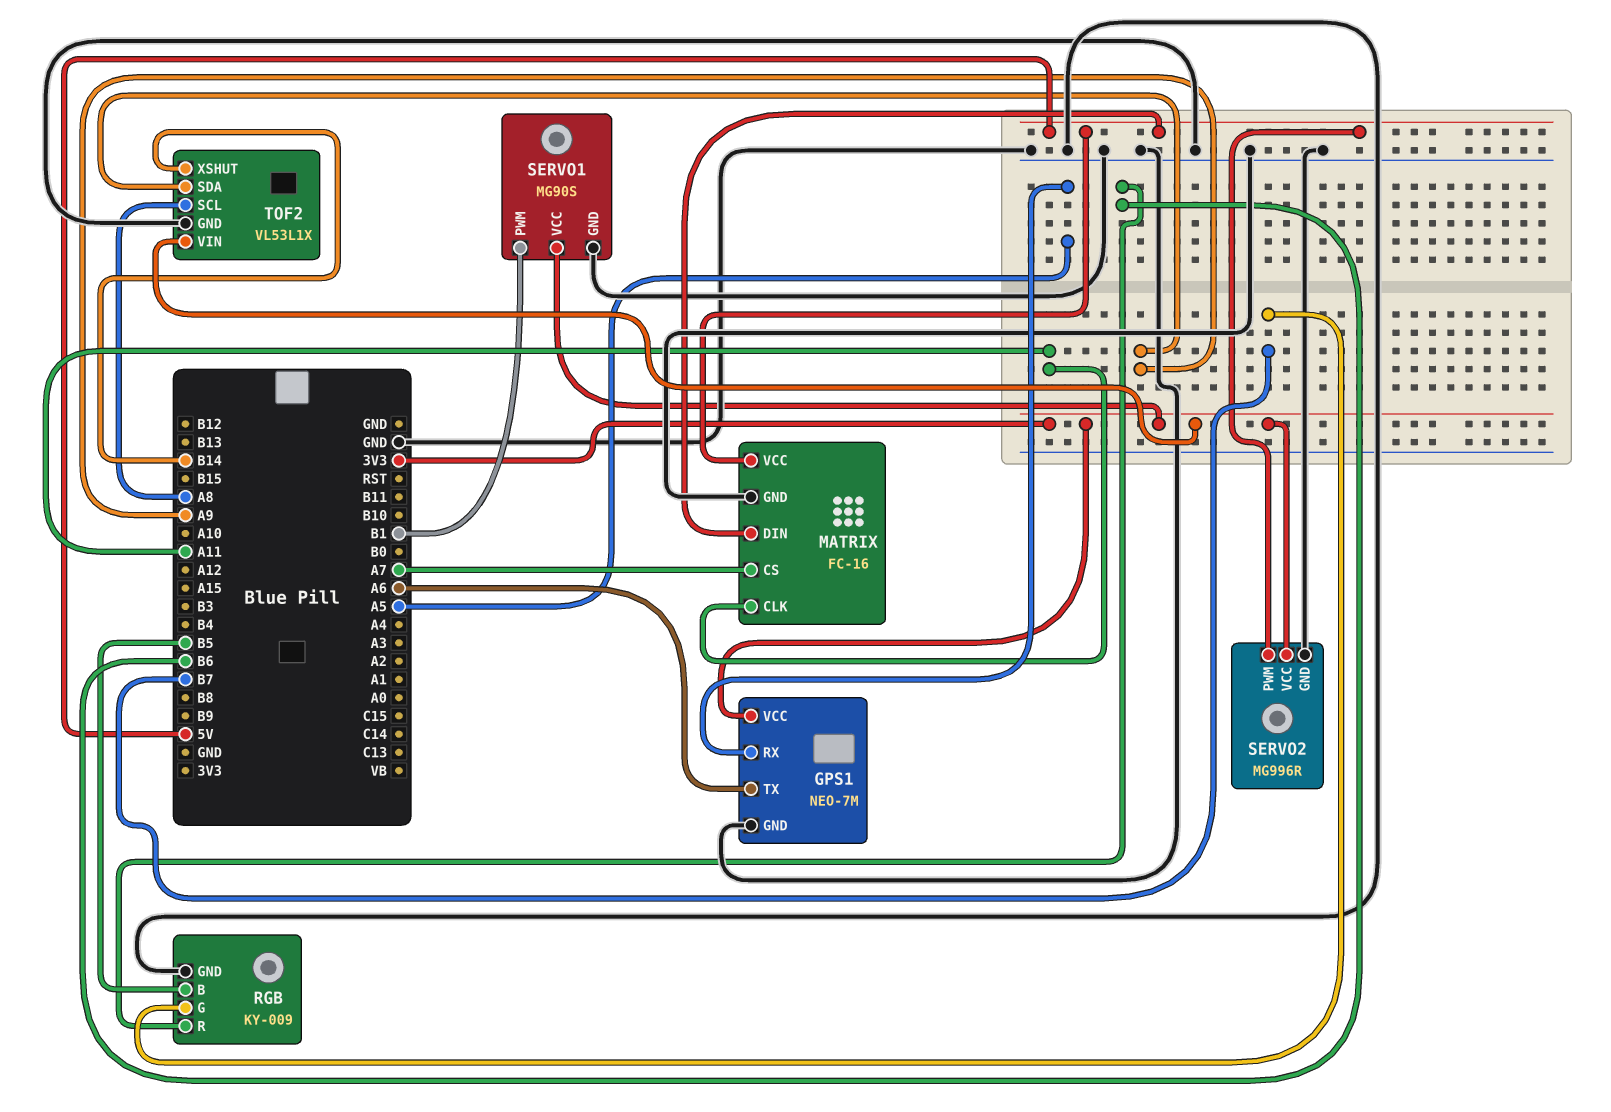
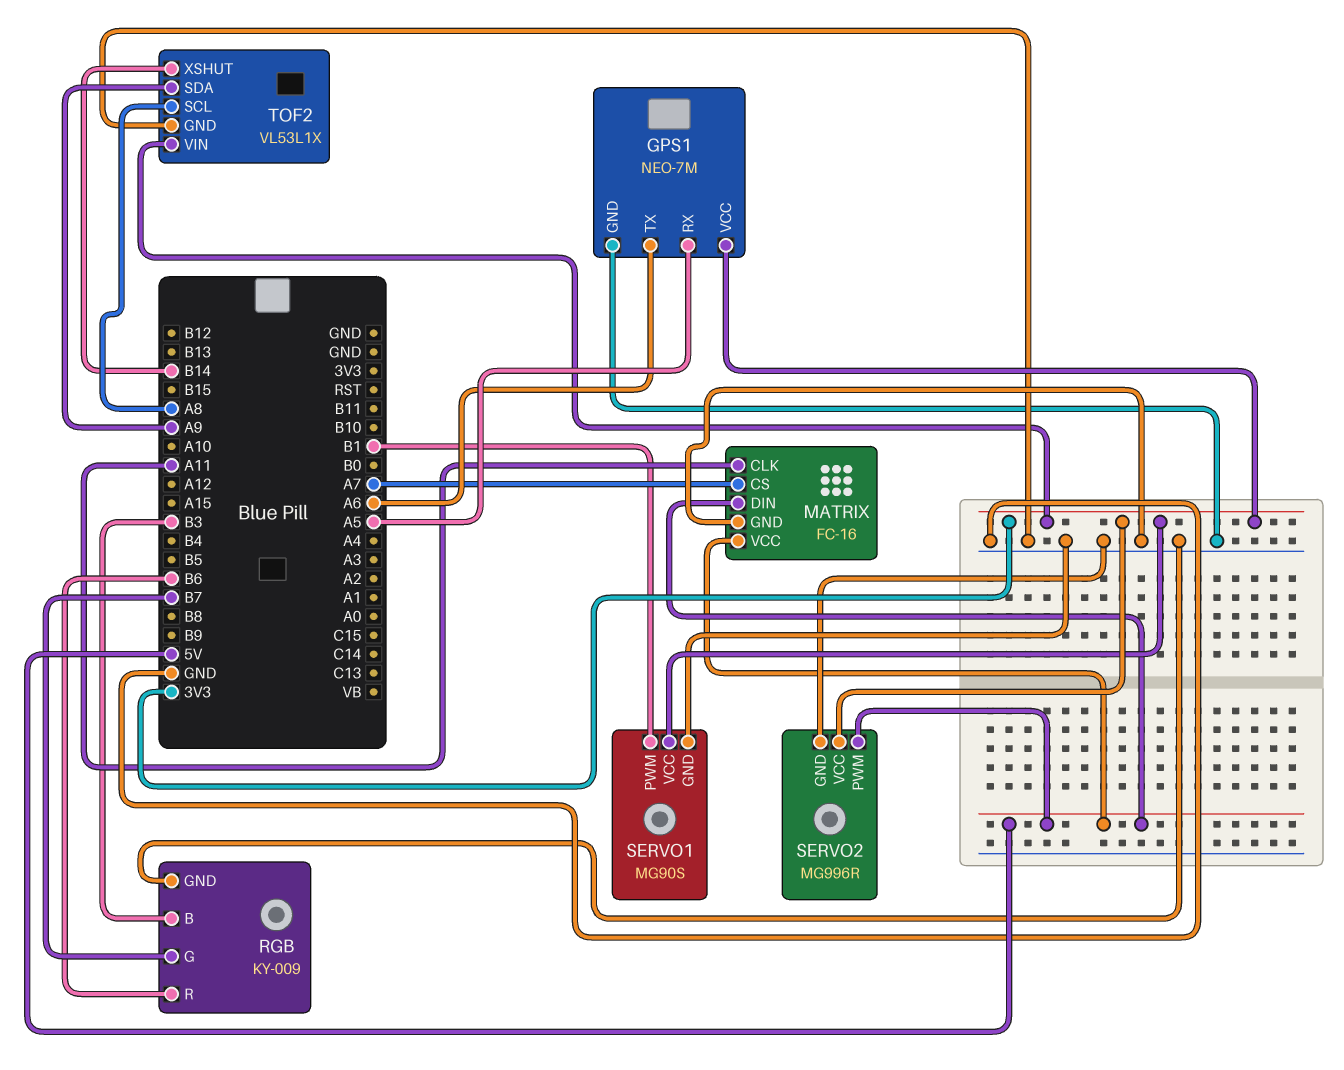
RGB pin B: B5 -> B3

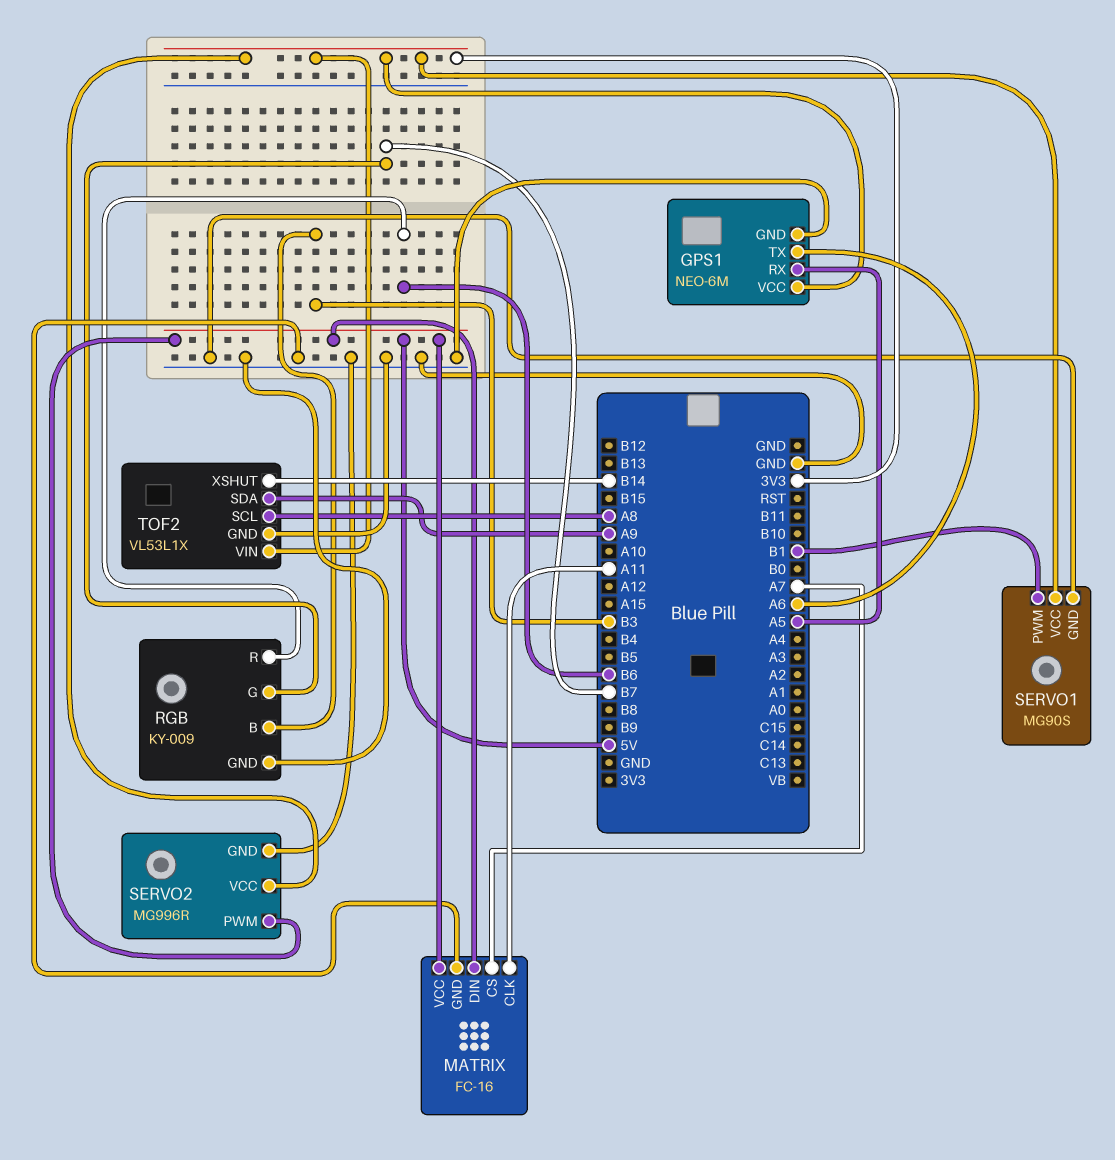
GPS1: NEO-7M -> NEO-6M

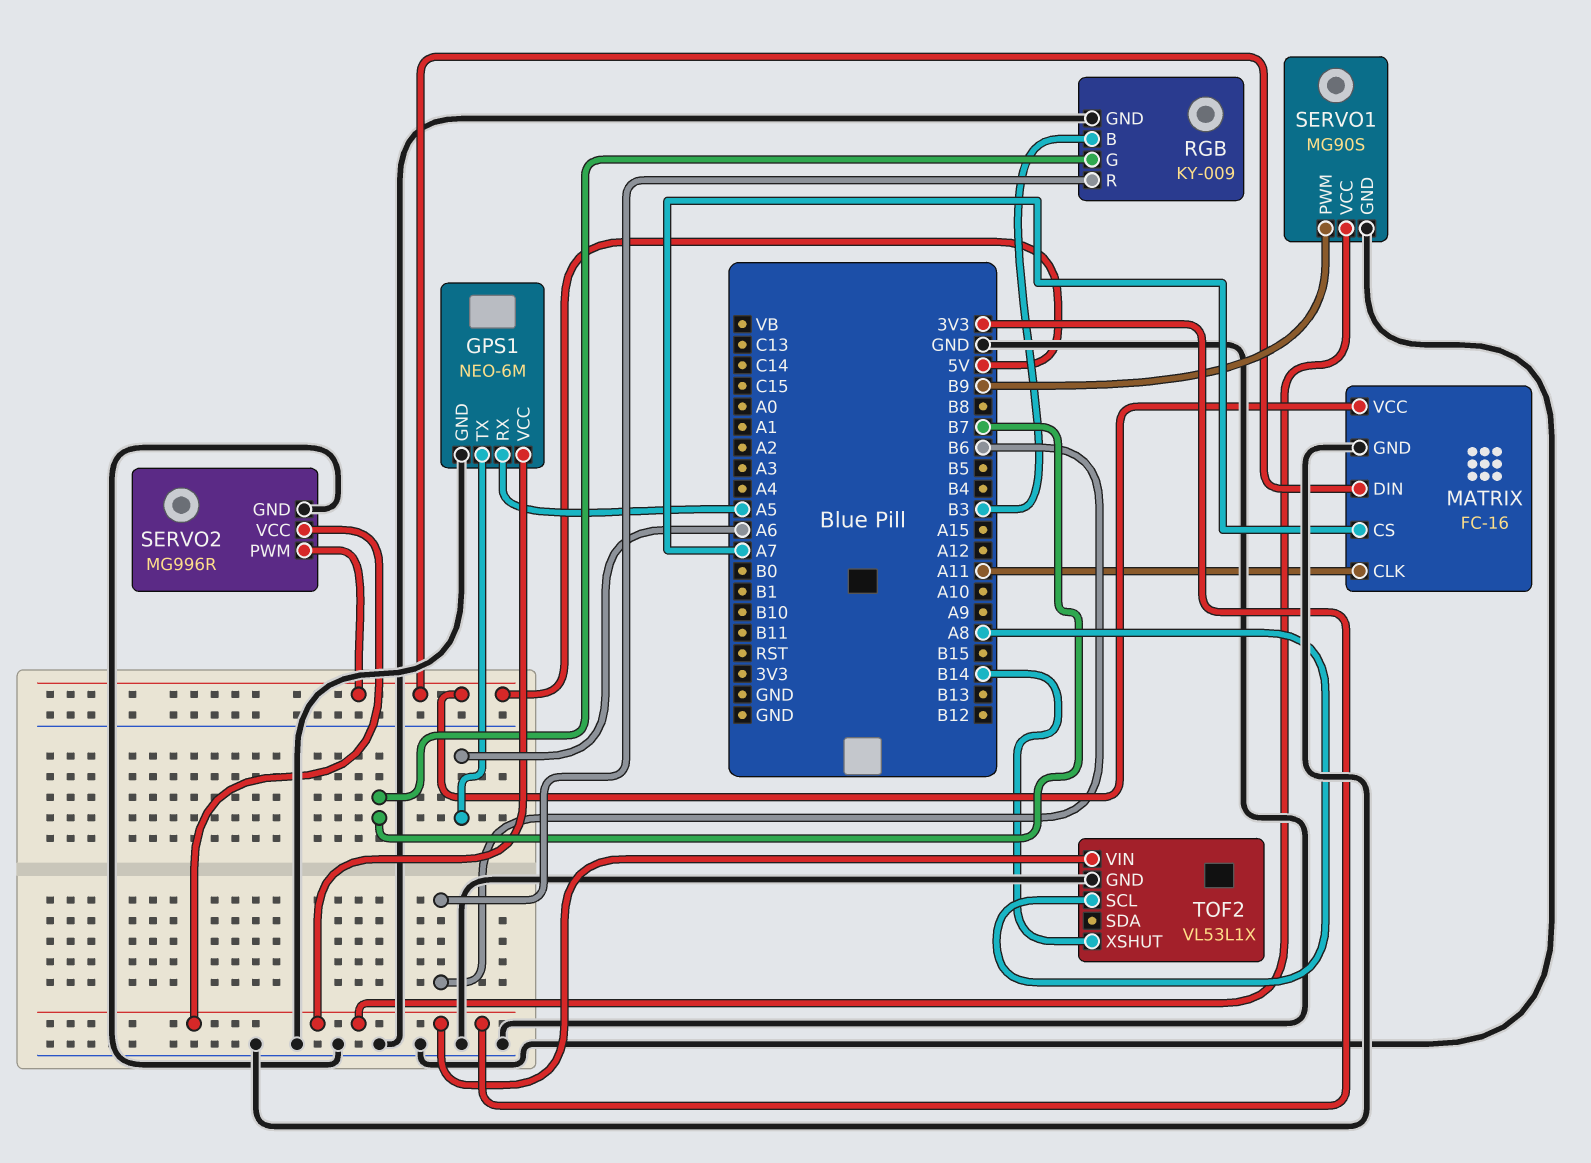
SERVO1 pin PWM: B1 -> B9
TOF2 pin SDA: A9 -> none

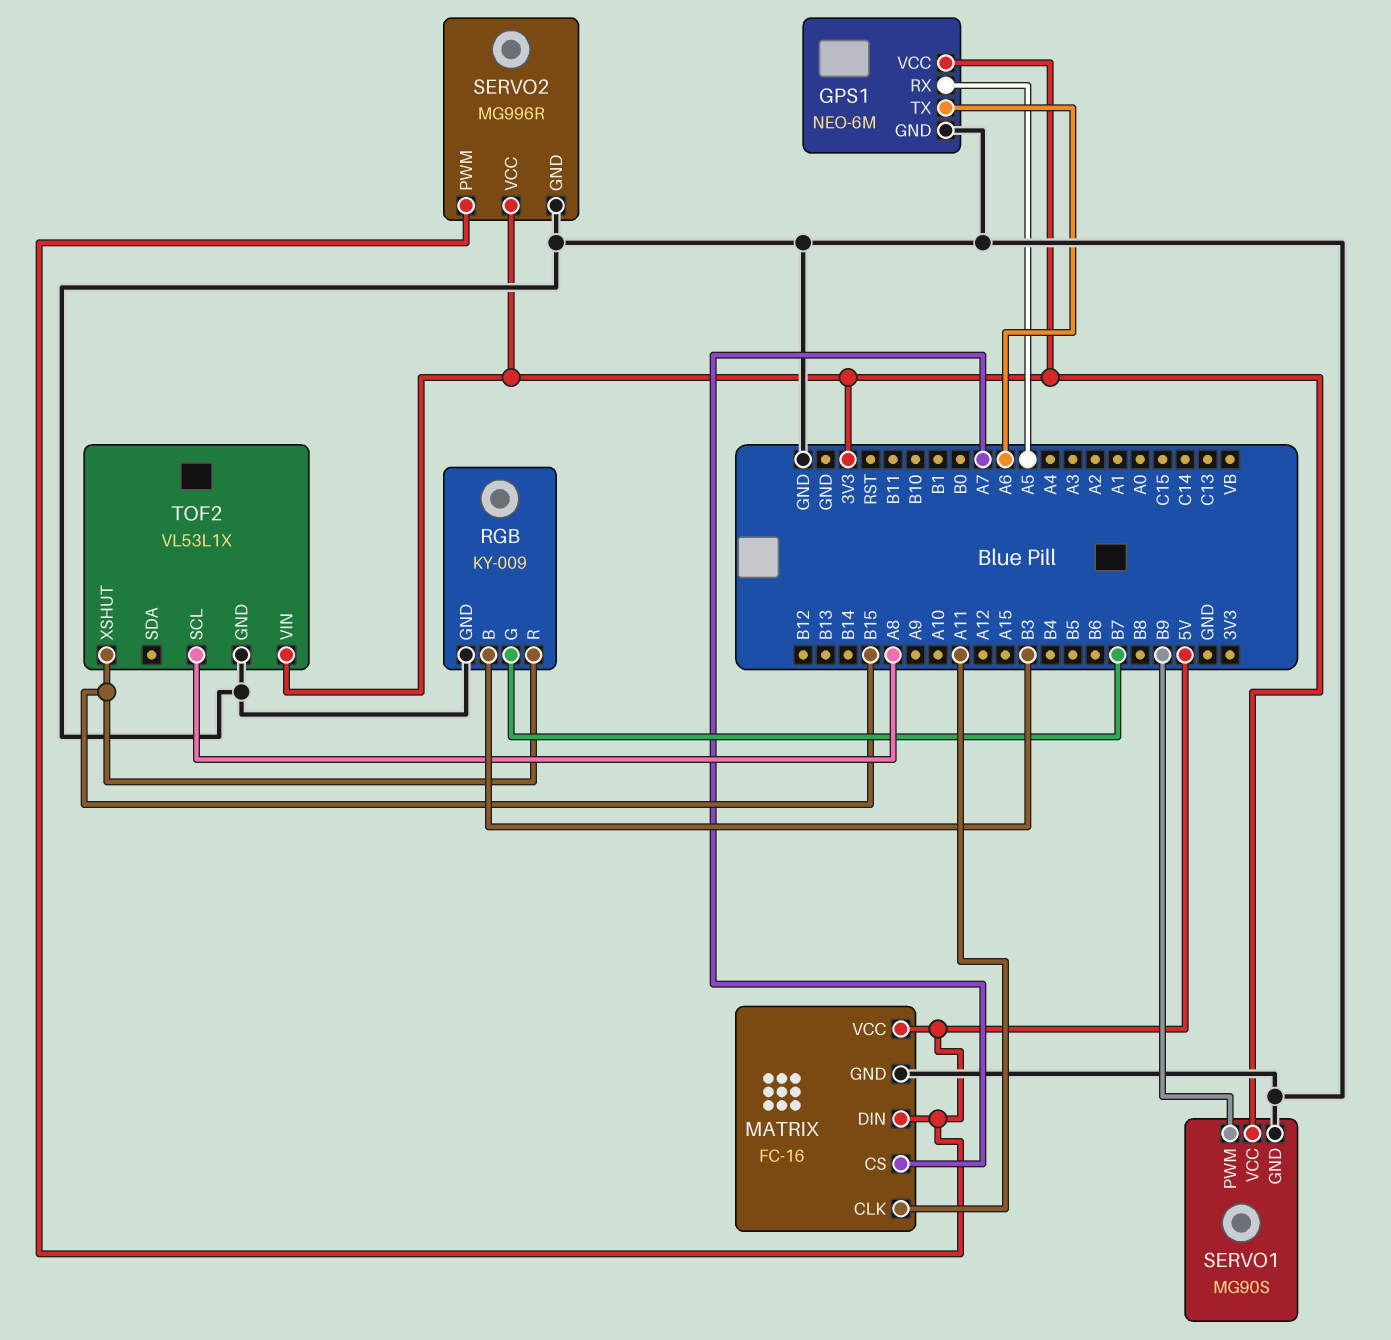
RGB pin R: B6 -> B15
TOF2 pin XSHUT: B14 -> B15

